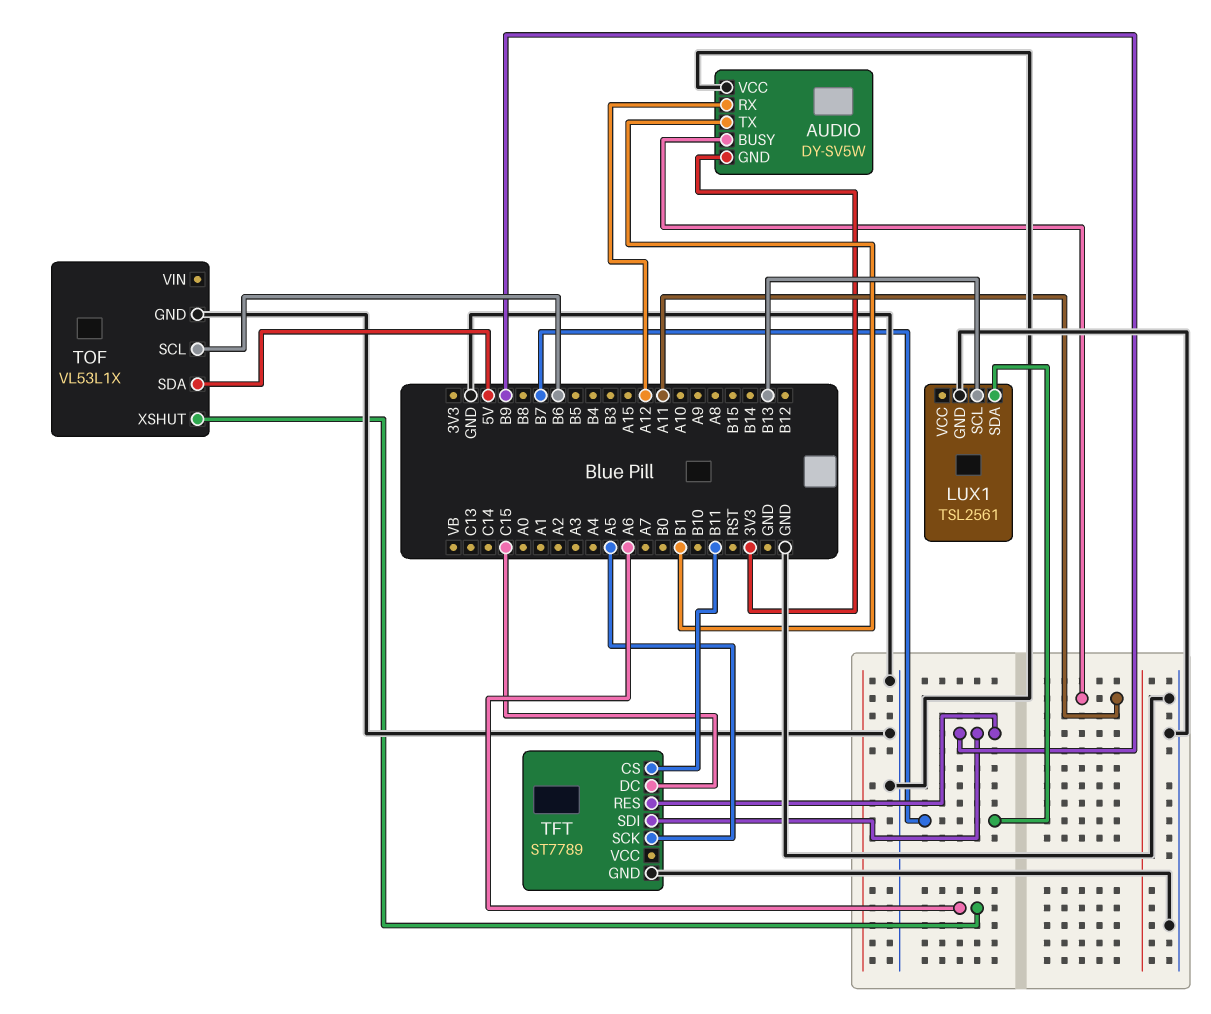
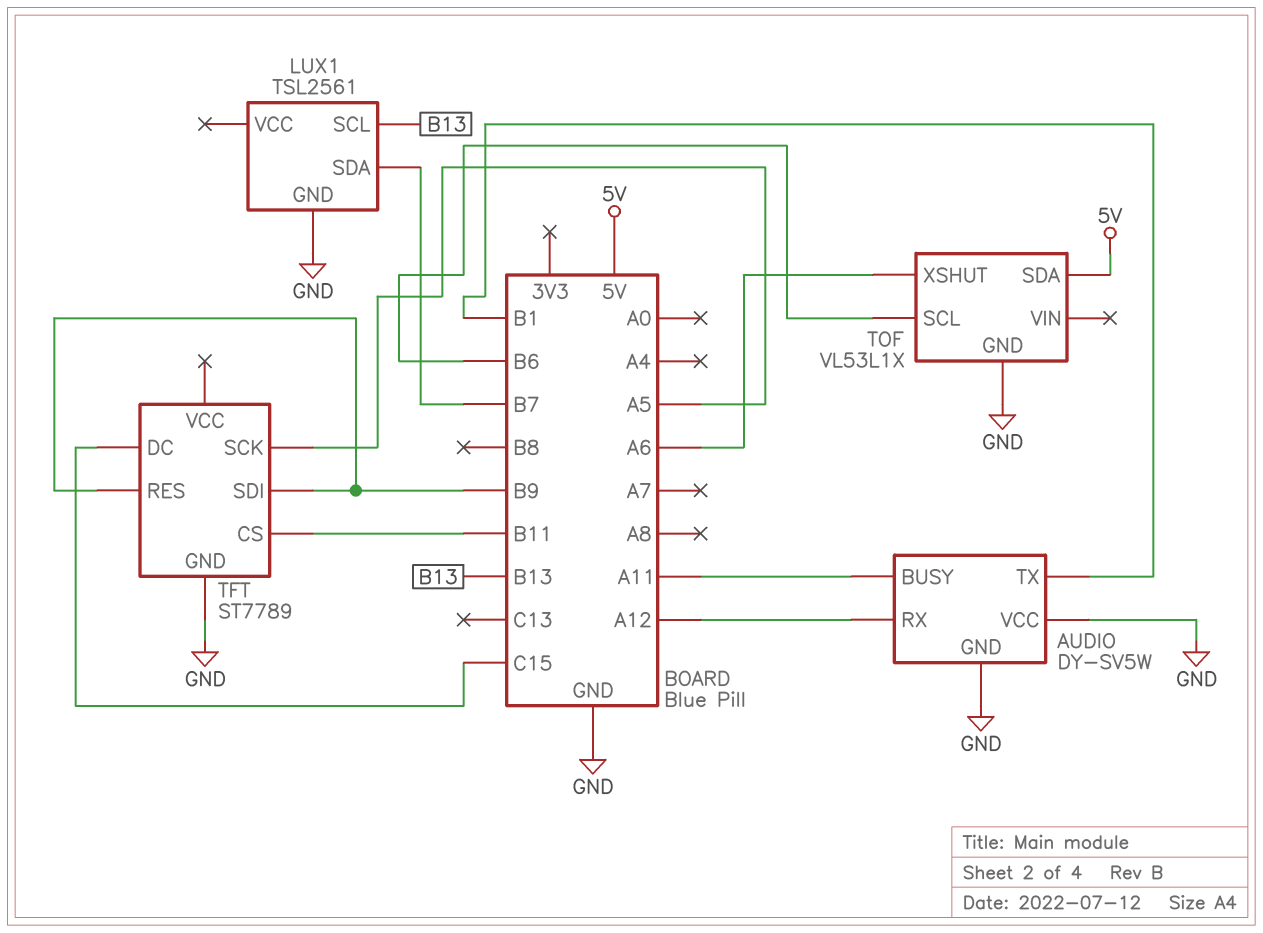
AUDIO pin GND: 3V3 -> GND

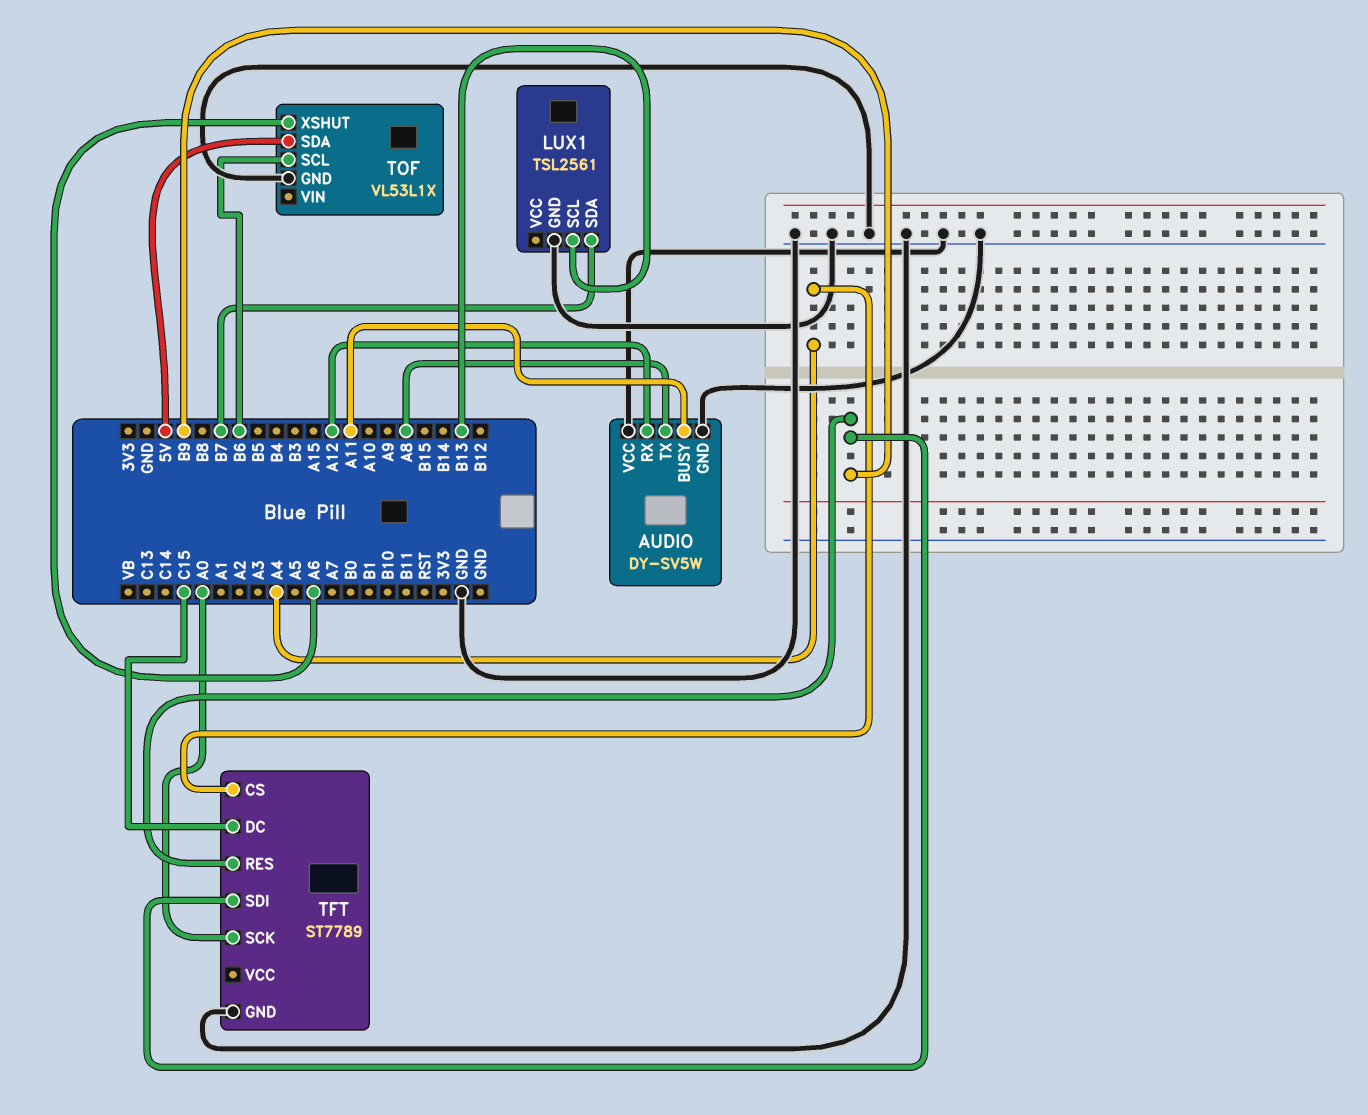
AUDIO pin TX: B1 -> A8
TFT pin CS: B11 -> A4
TFT pin SCK: A5 -> A0

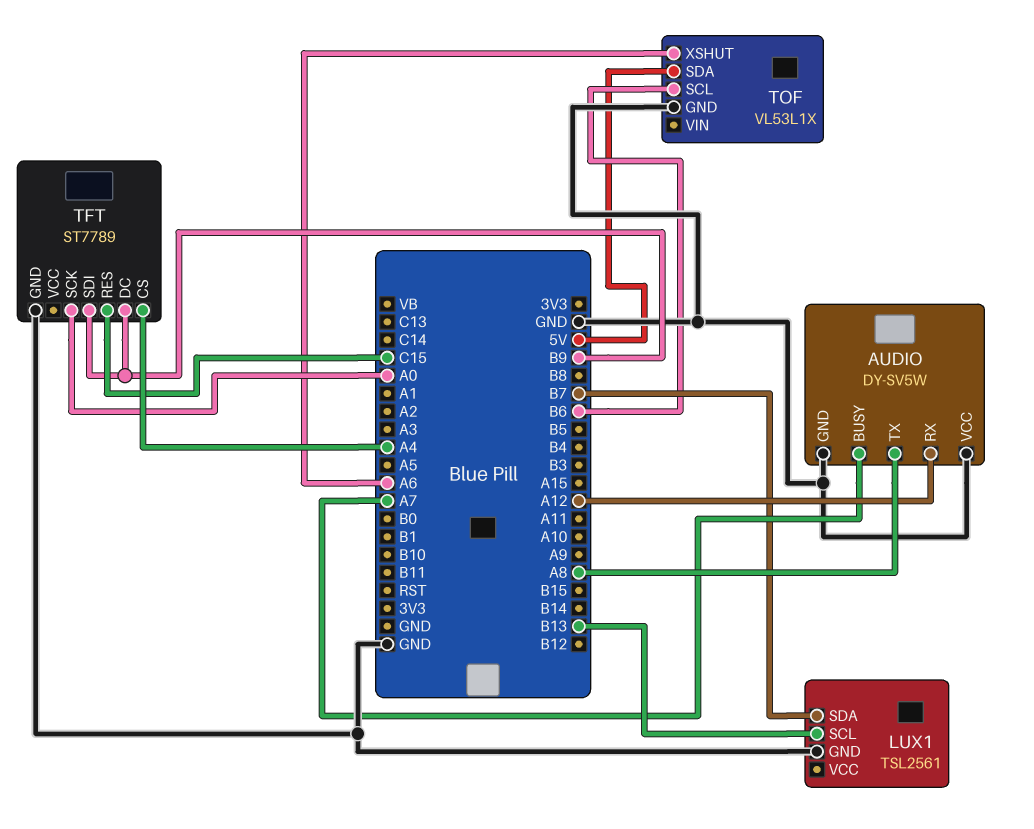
AUDIO pin BUSY: A11 -> A7
TFT pin DC: C15 -> B9
TFT pin RES: B9 -> C15

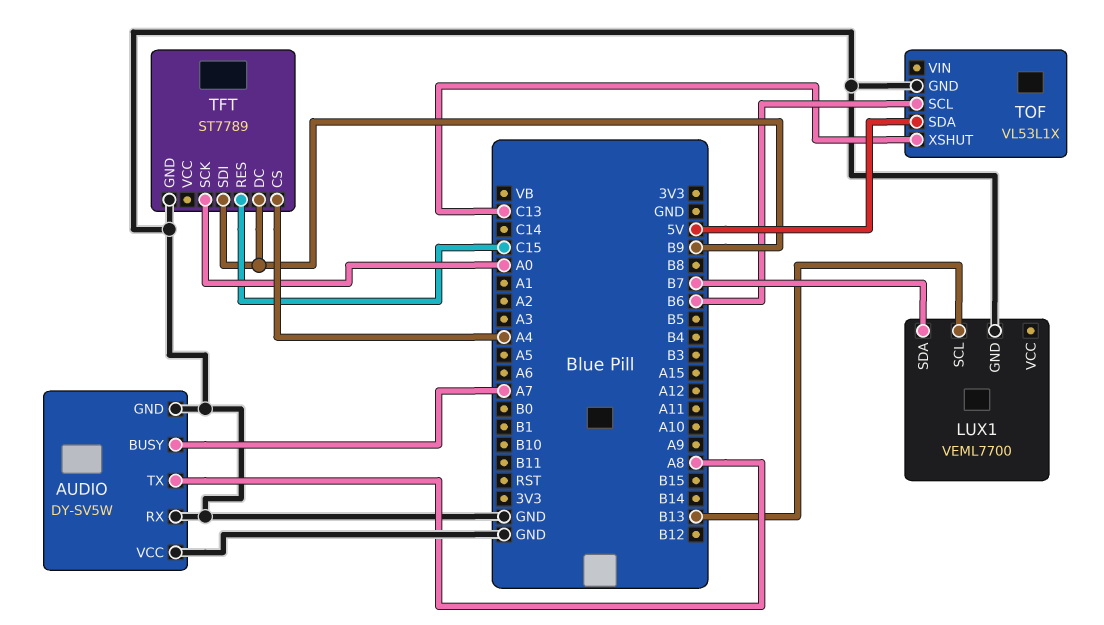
AUDIO pin RX: A12 -> GND
LUX1: TSL2561 -> VEML7700
TOF pin XSHUT: A6 -> C13

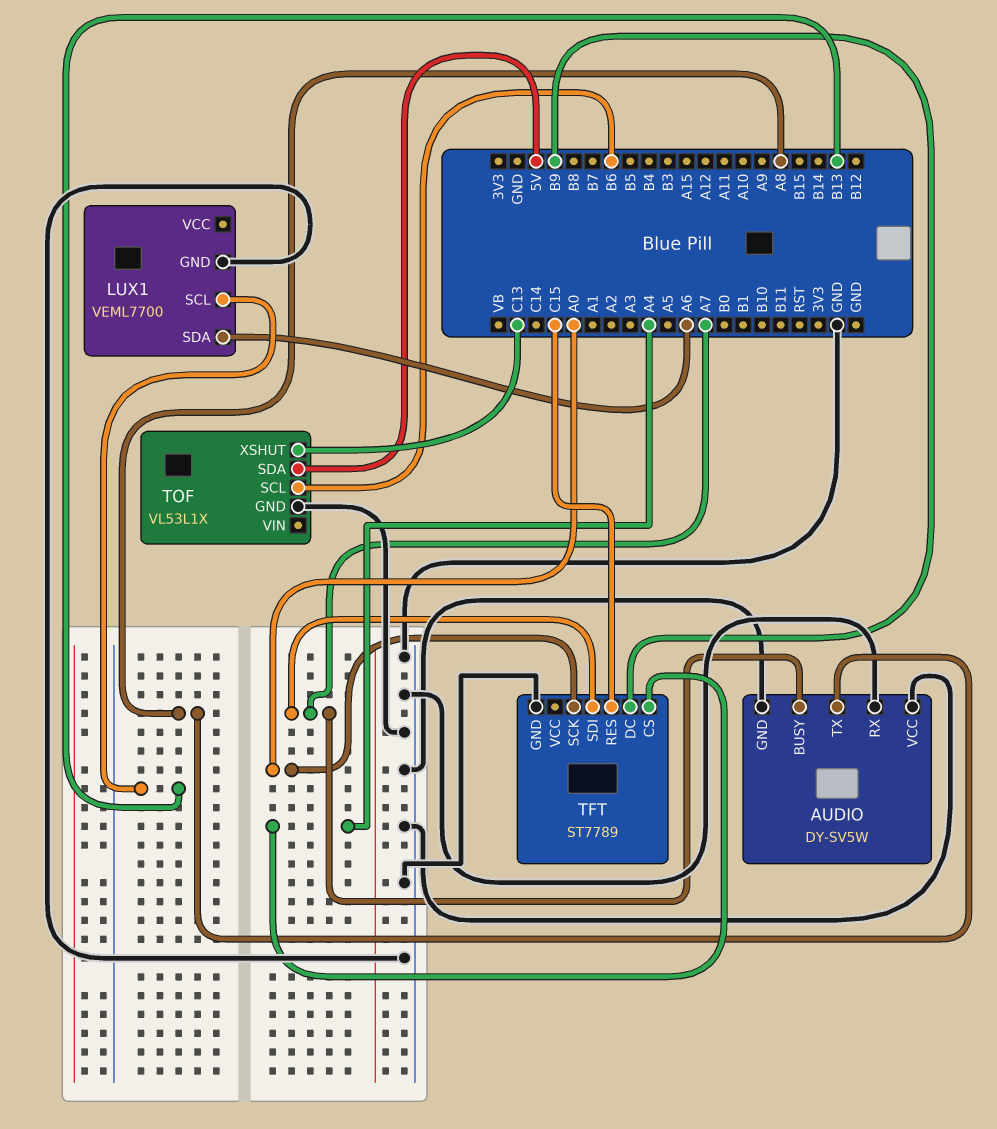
LUX1 pin SDA: B7 -> A6
TFT pin SDI: B9 -> A7

